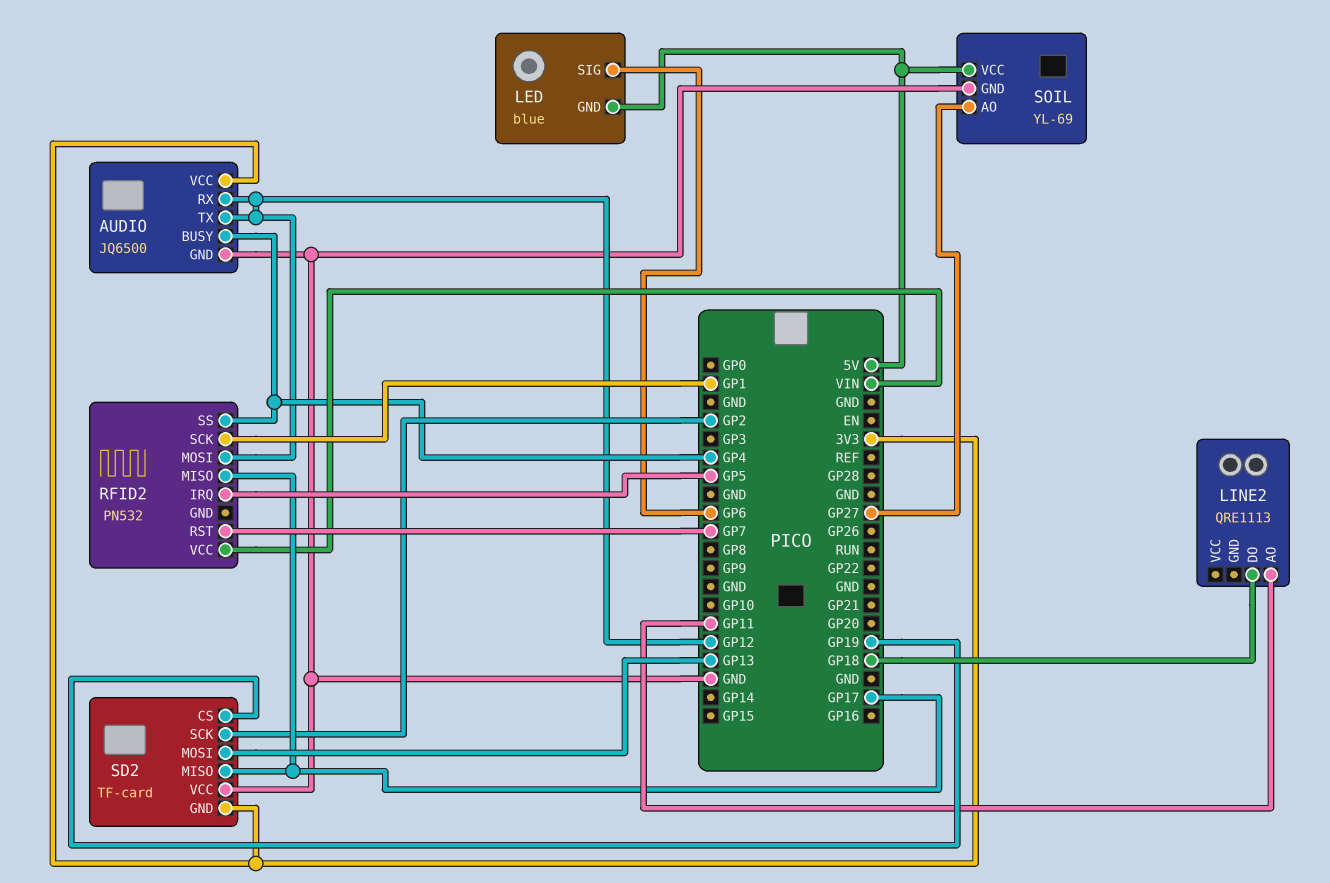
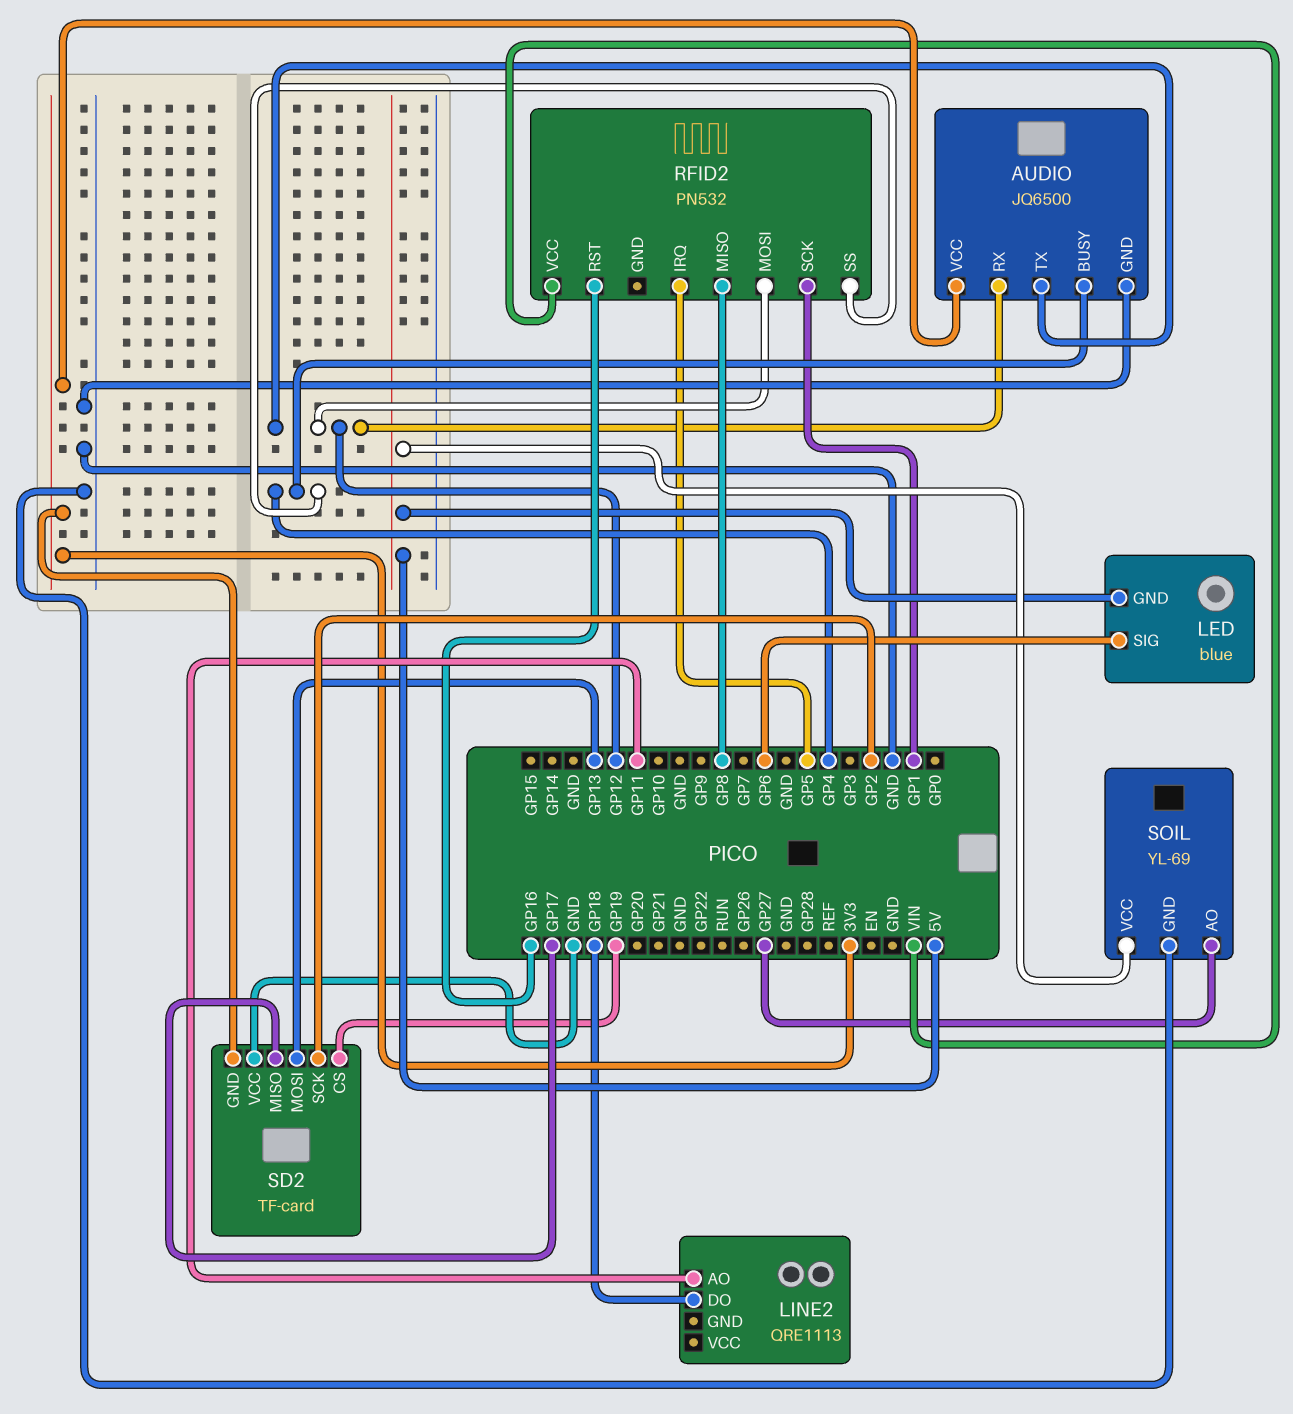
RFID2 pin MISO: GP17 -> GP8
RFID2 pin RST: GP7 -> GP16

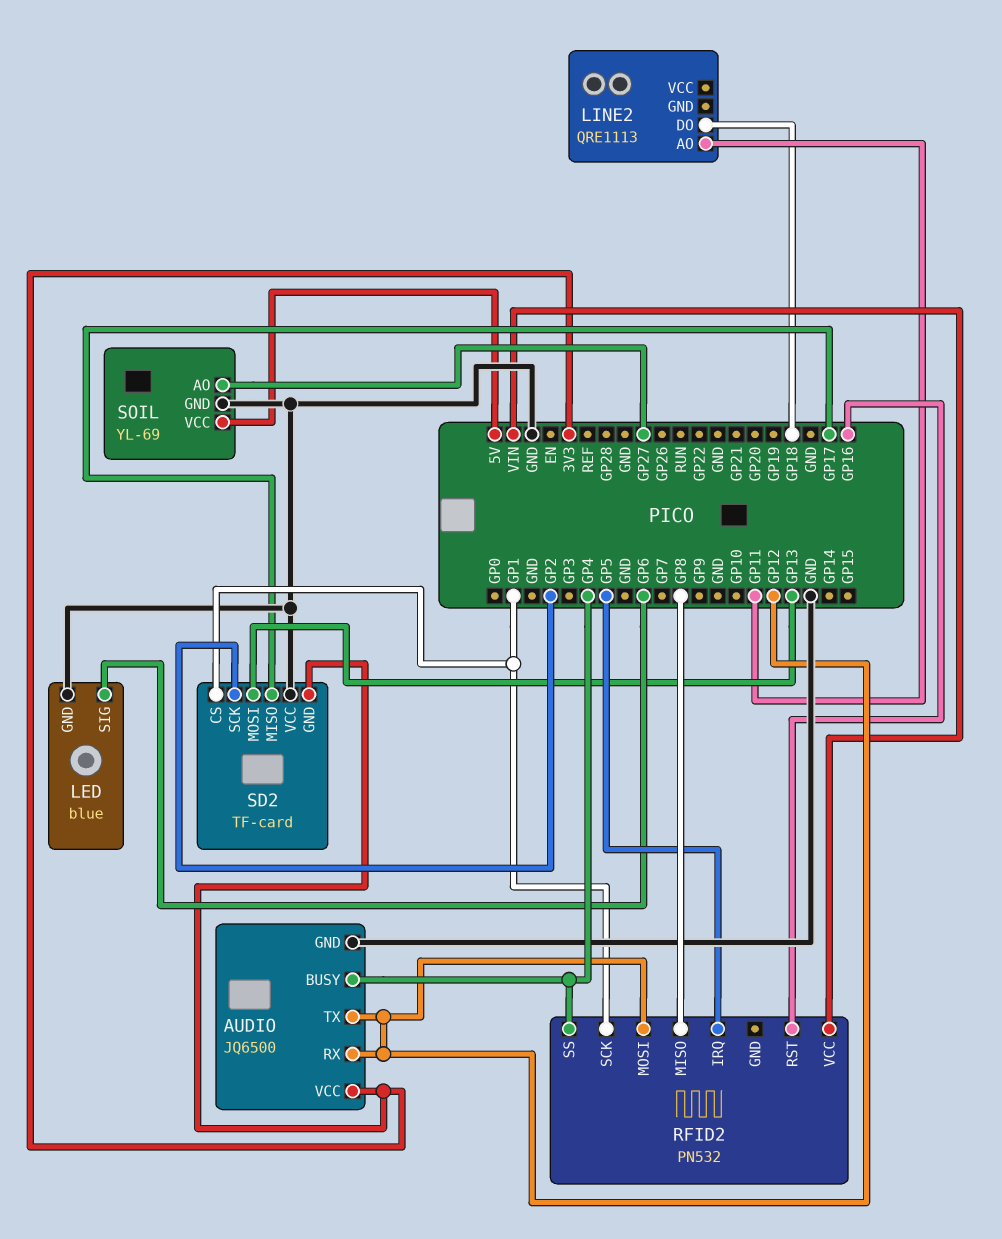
LED pin GND: 5V -> GND
SD2 pin CS: GP19 -> GP1

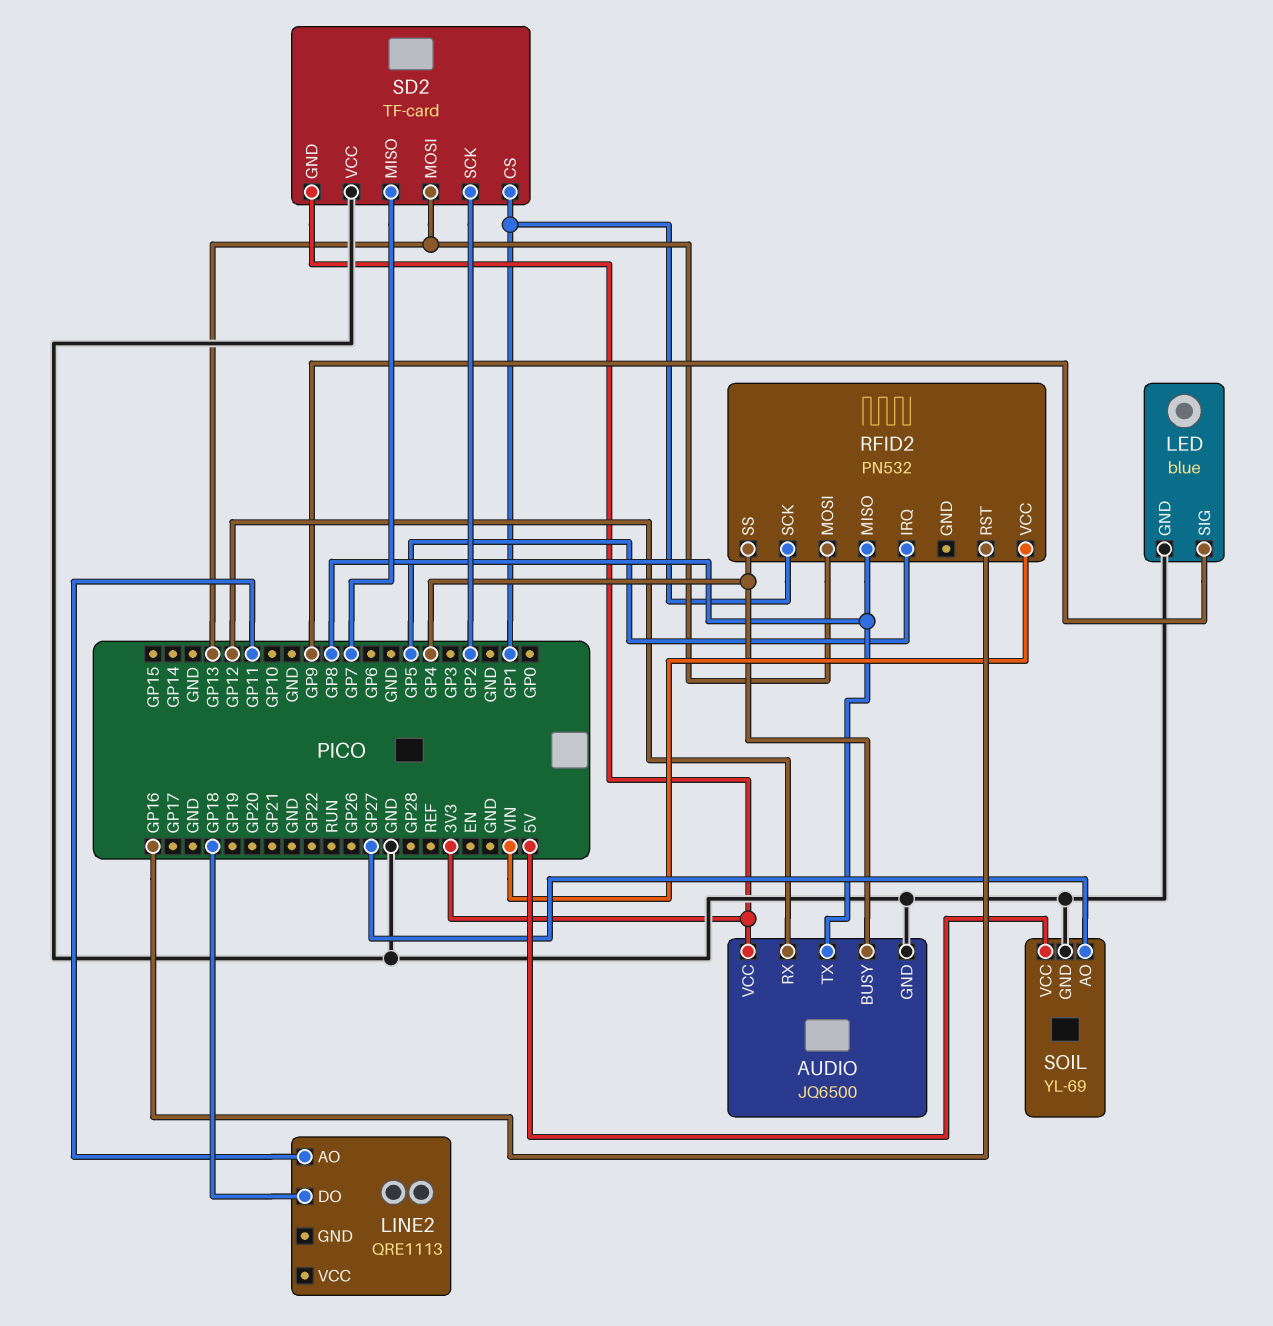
AUDIO pin TX: GP12 -> GP8
LED pin SIG: GP6 -> GP9
RFID2 pin MOSI: GP12 -> GP13
SD2 pin MISO: GP17 -> GP7

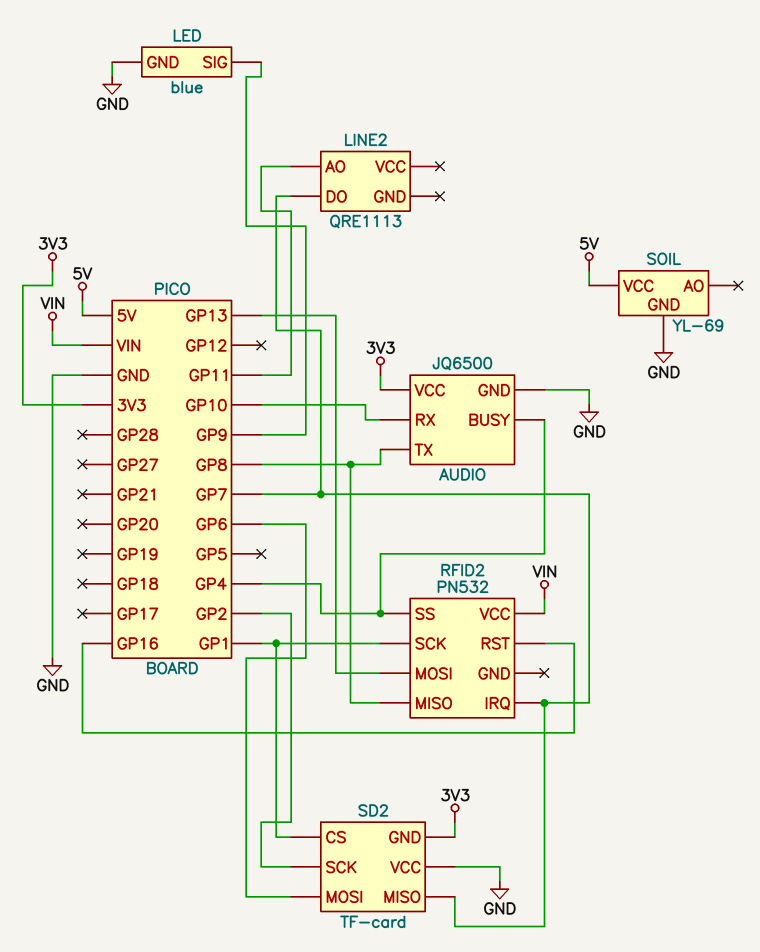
AUDIO pin RX: GP12 -> GP10
LINE2 pin DO: GP18 -> GP7
RFID2 pin IRQ: GP5 -> GP7
SD2 pin MOSI: GP13 -> GP6
SOIL pin AO: GP27 -> none

